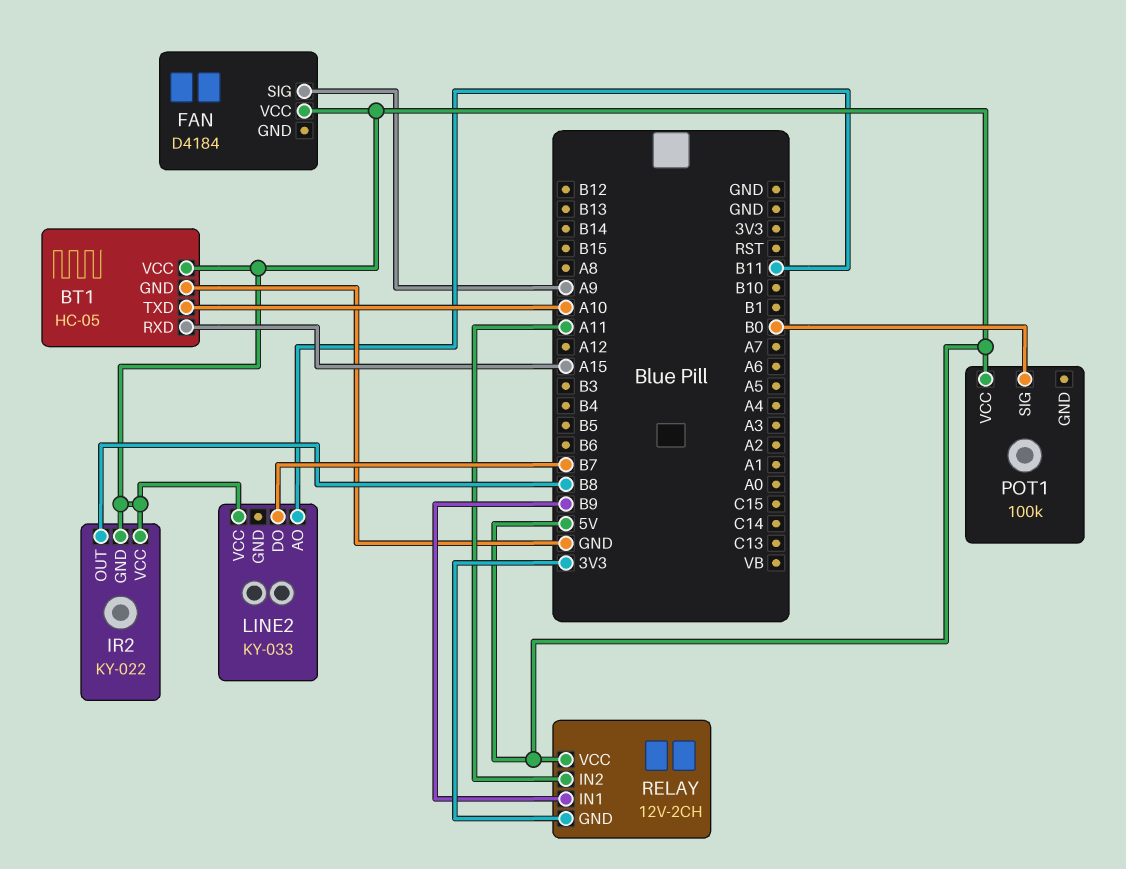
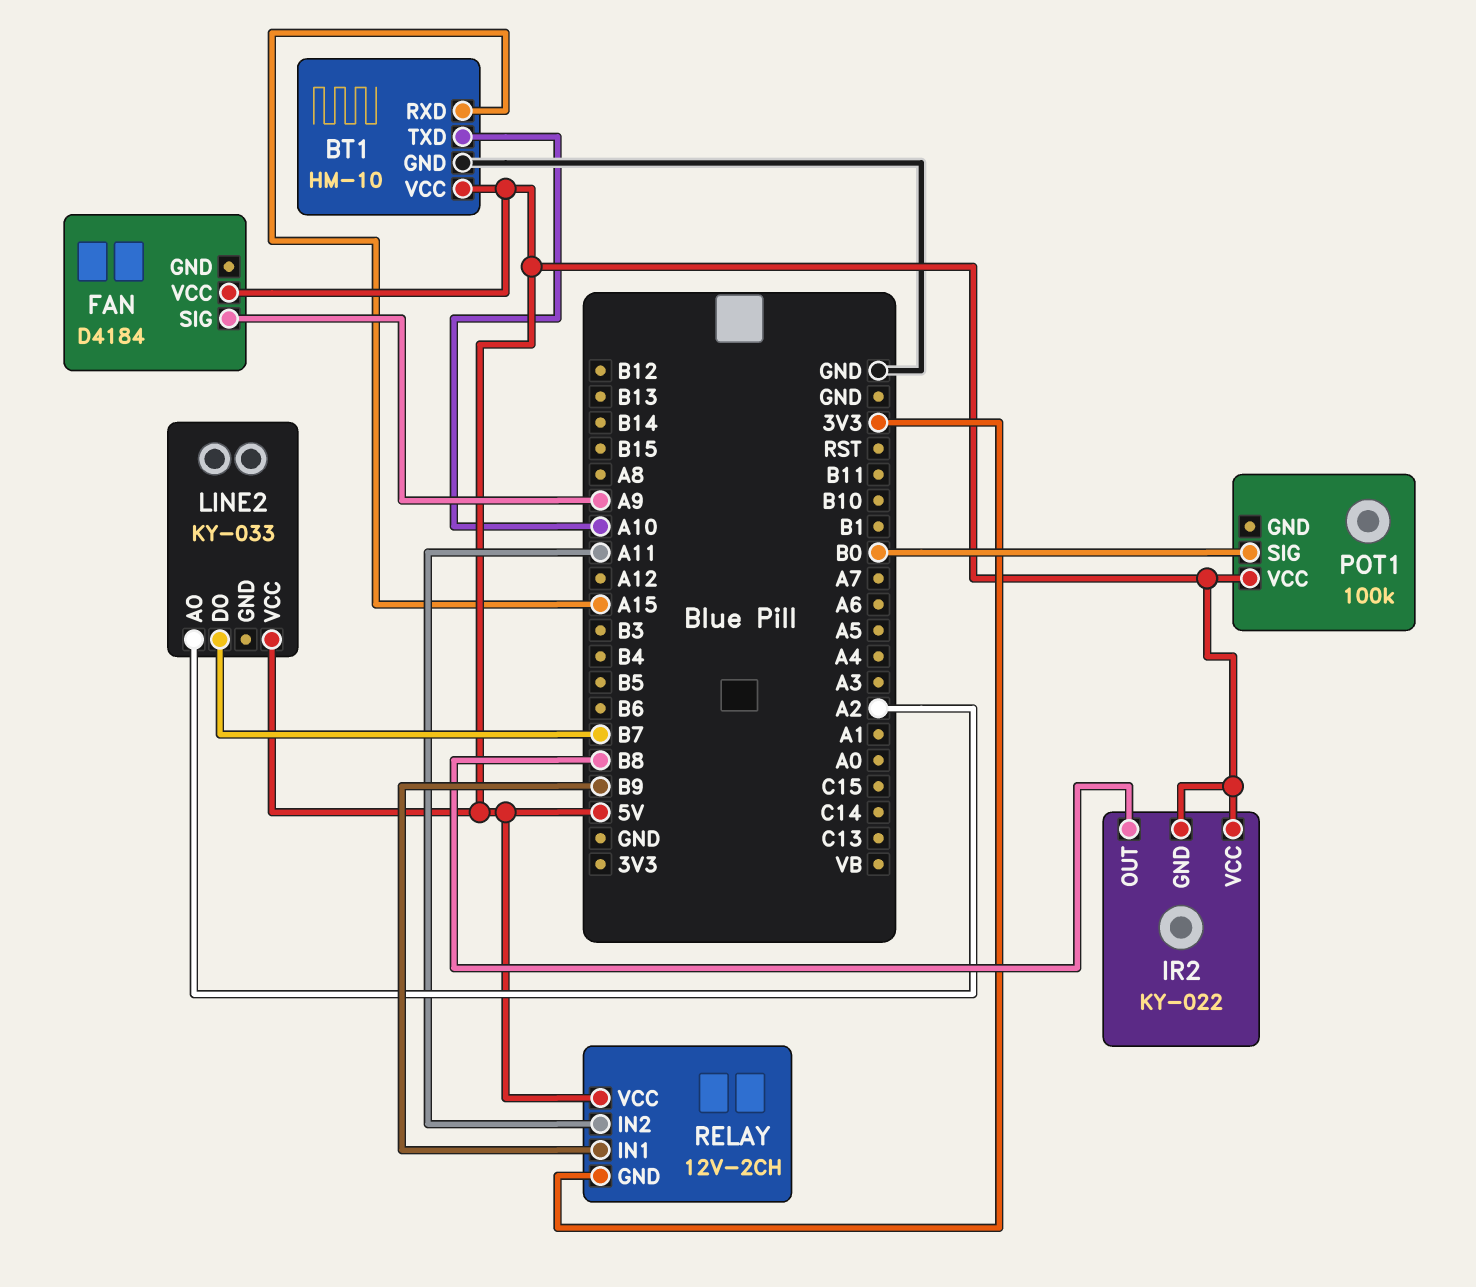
BT1: HC-05 -> HM-10
LINE2 pin AO: B11 -> A2

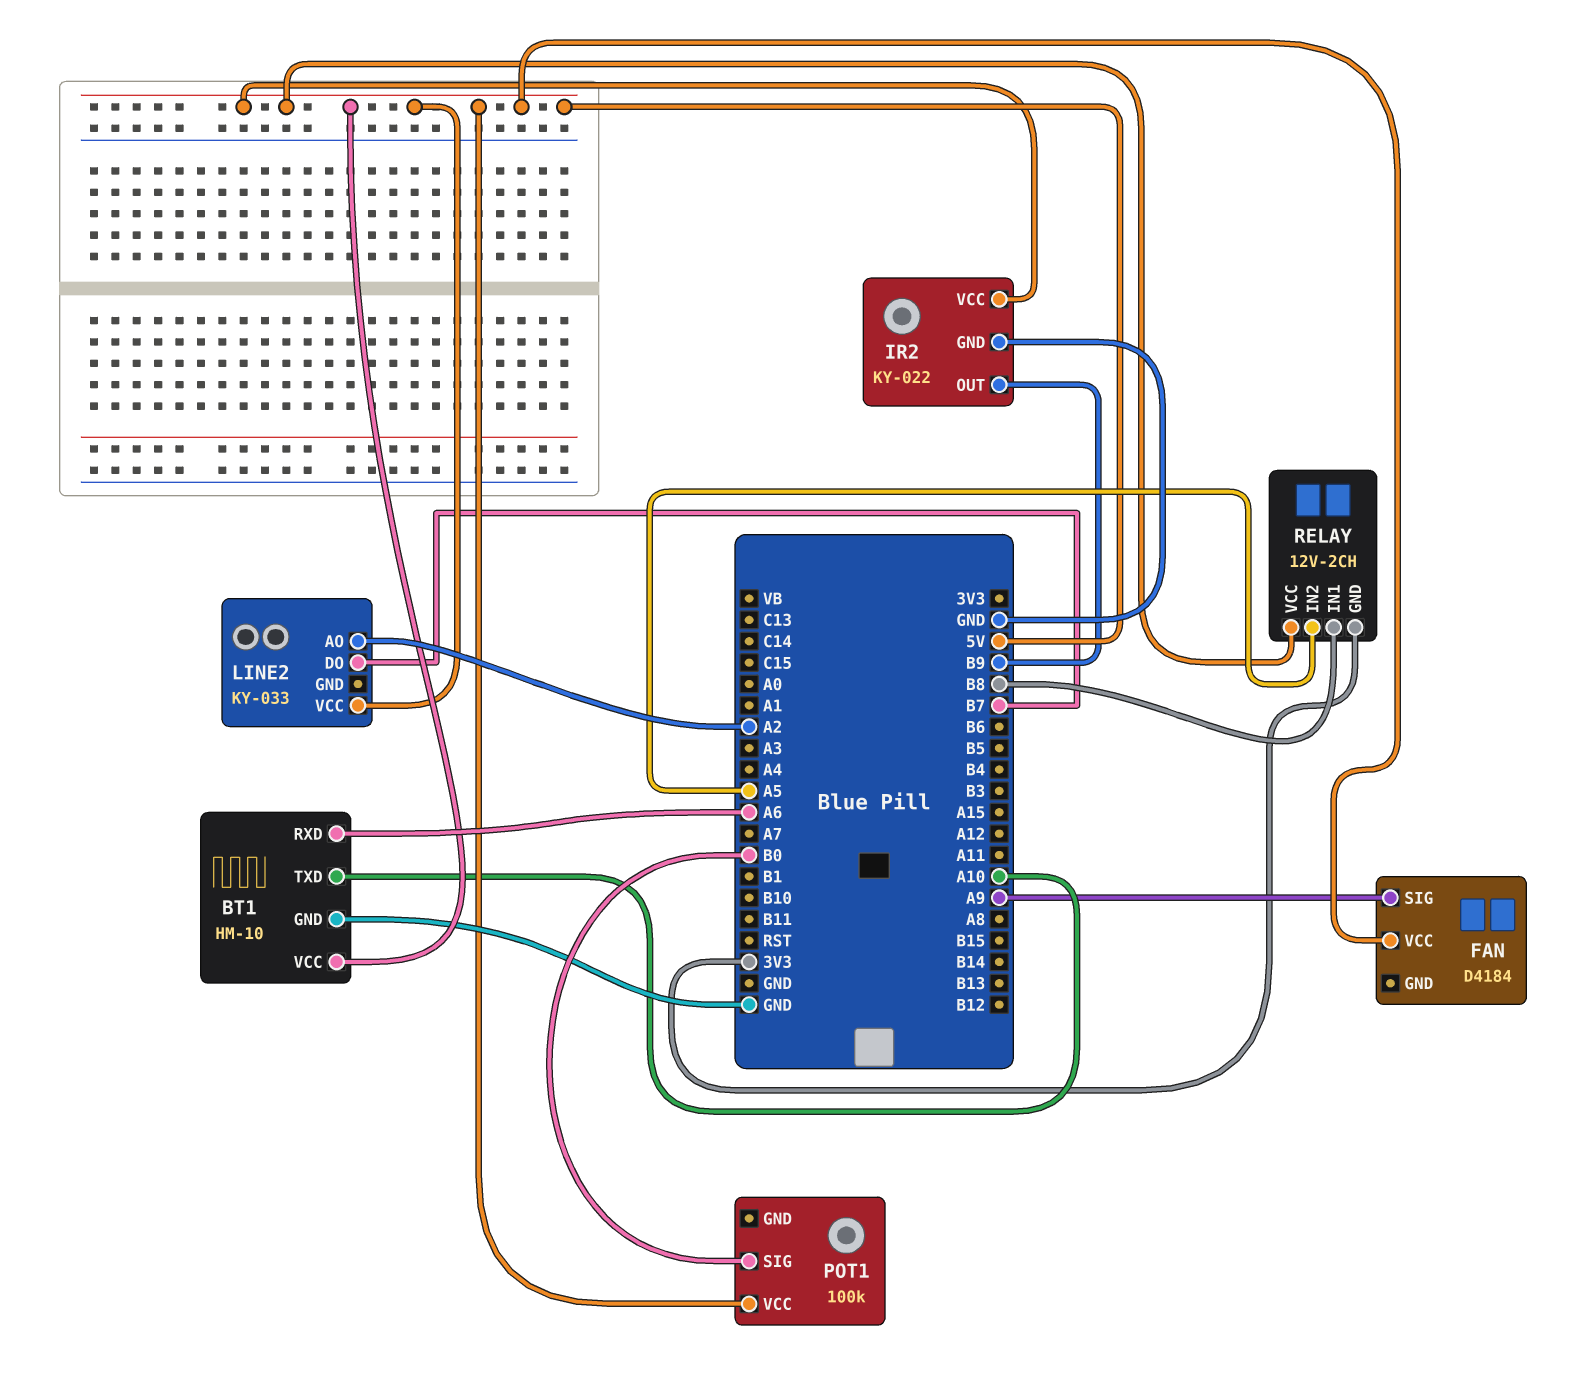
BT1 pin RXD: A15 -> A6
IR2 pin GND: 5V -> GND
IR2 pin OUT: B8 -> B9
RELAY pin IN1: B9 -> B8
RELAY pin IN2: A11 -> A5

